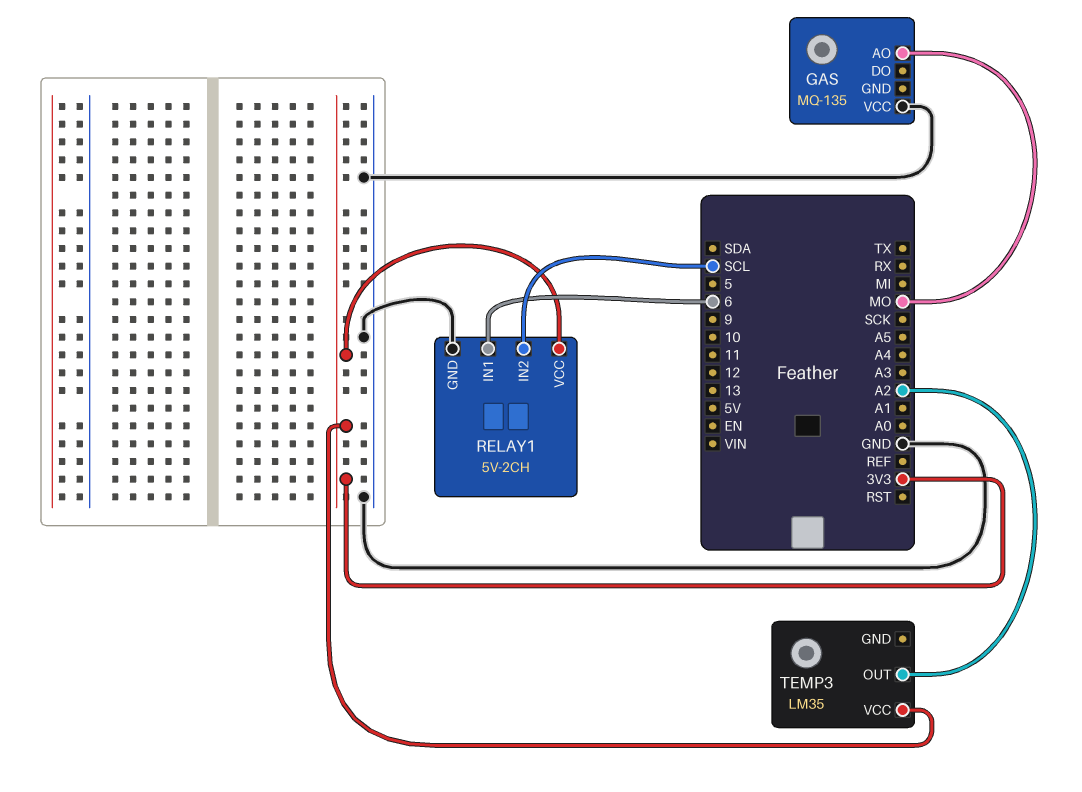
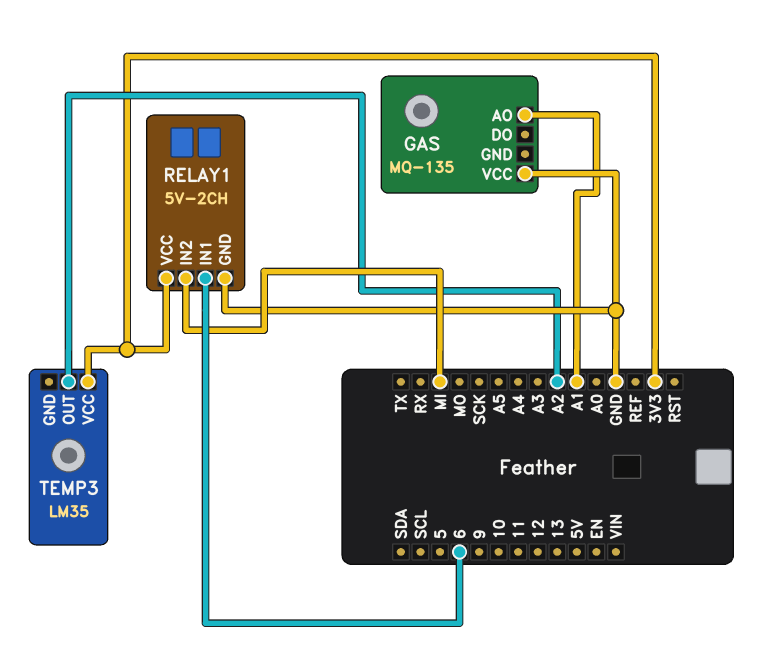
GAS pin AO: MO -> A1
RELAY1 pin IN2: SCL -> MI

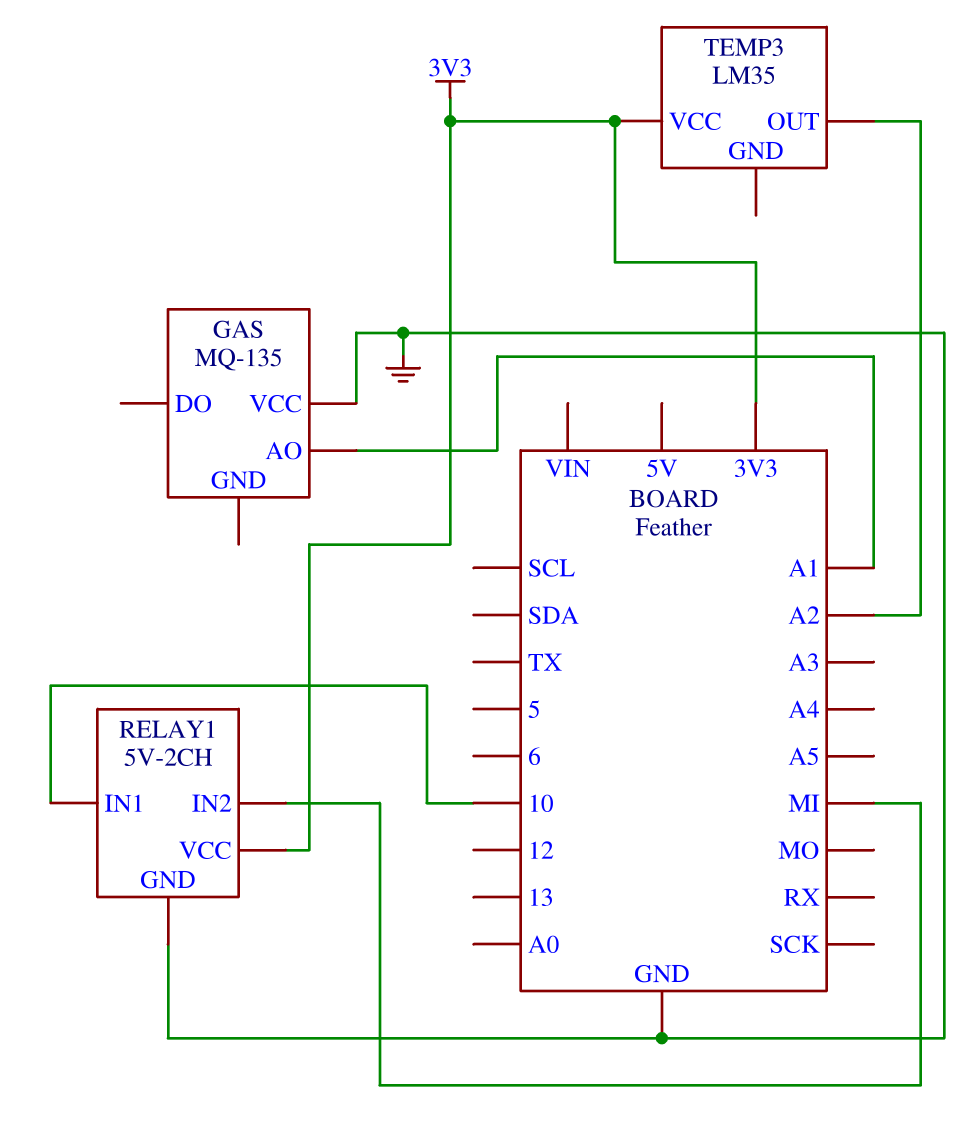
RELAY1 pin IN1: 6 -> 10

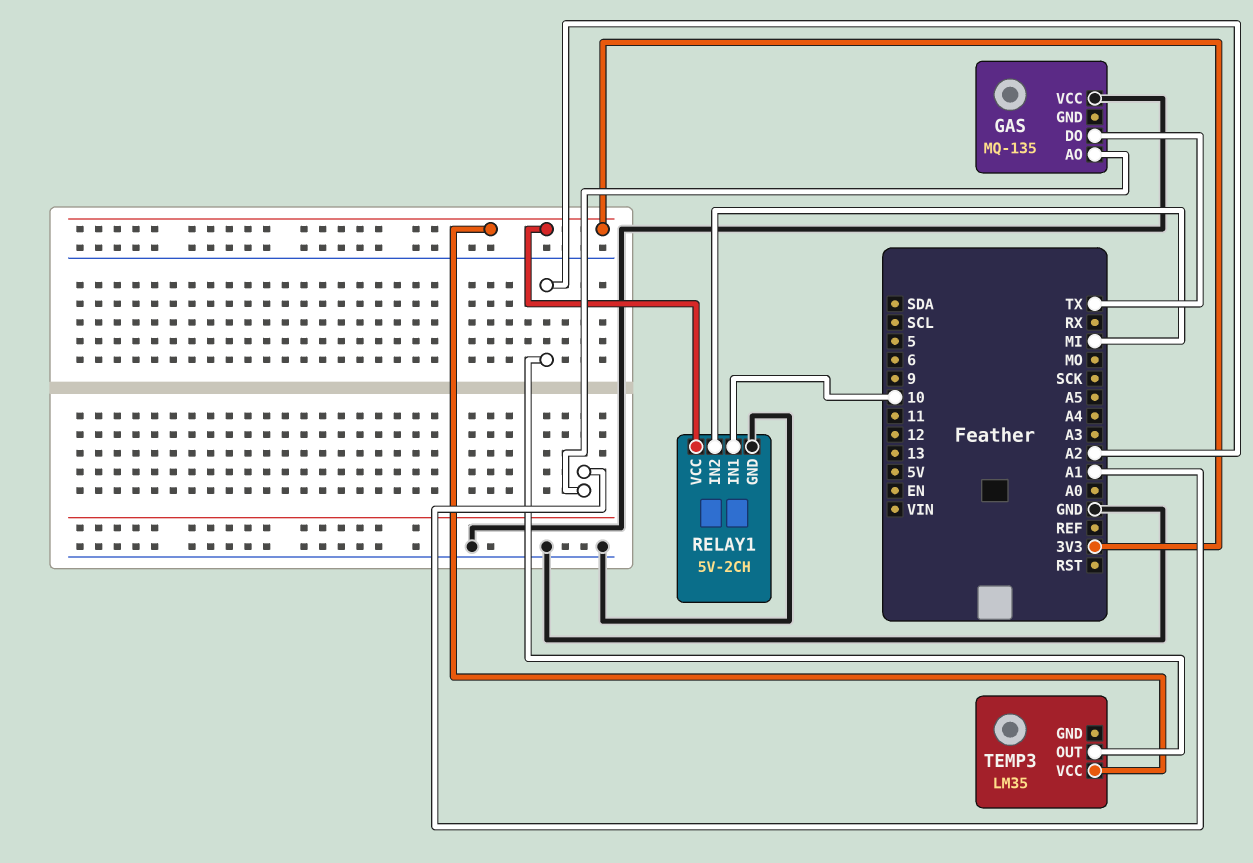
GAS pin DO: none -> TX

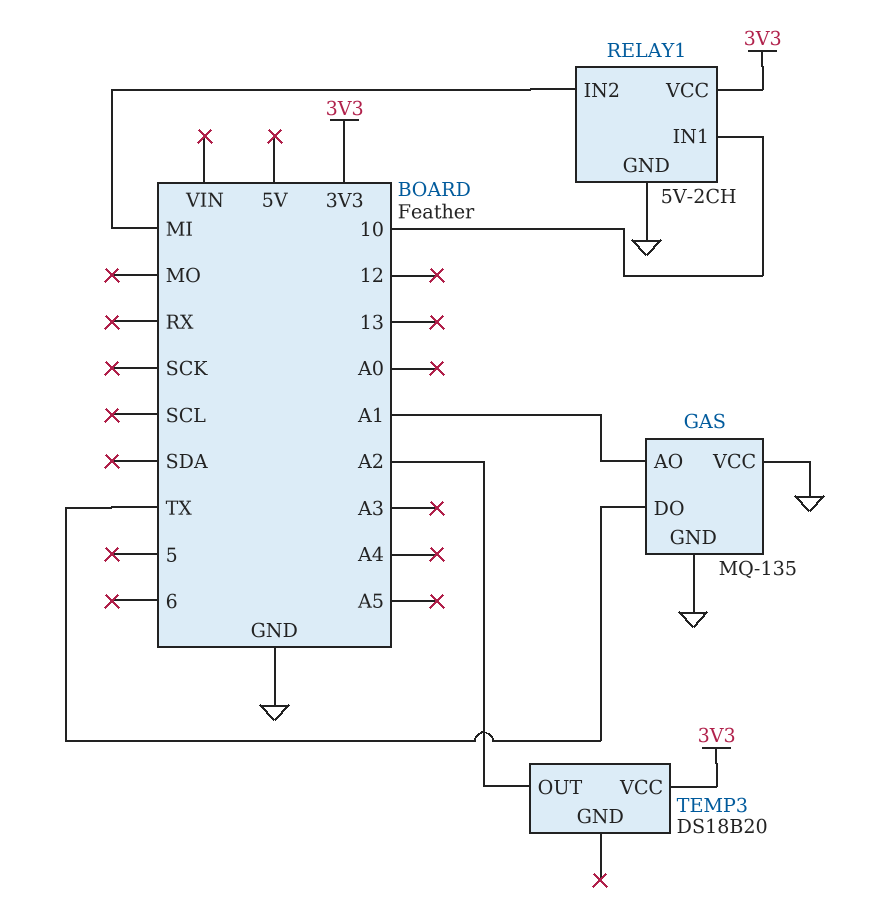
GAS pin GND: none -> GND
TEMP3: LM35 -> DS18B20

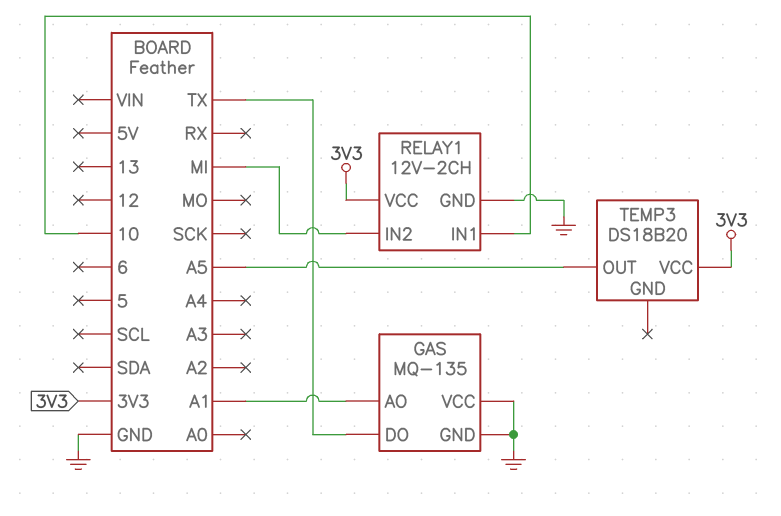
RELAY1: 5V-2CH -> 12V-2CH
TEMP3 pin OUT: A2 -> A5

